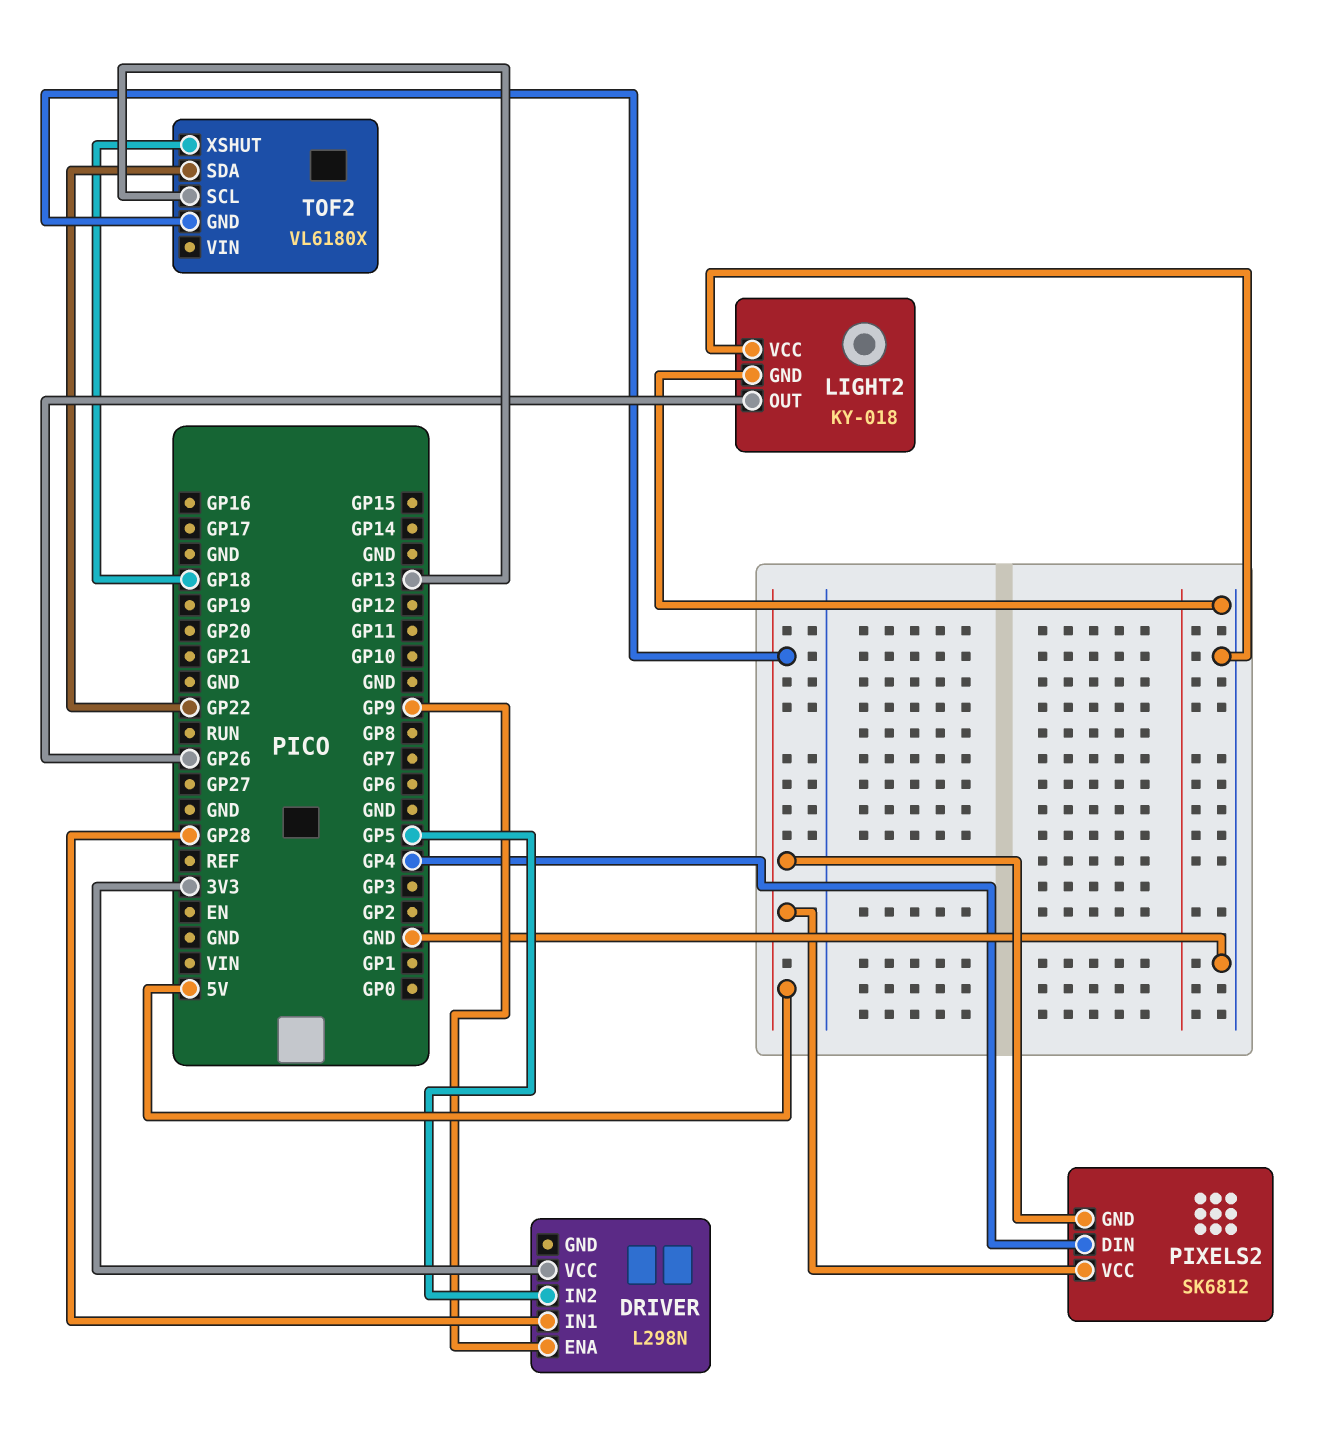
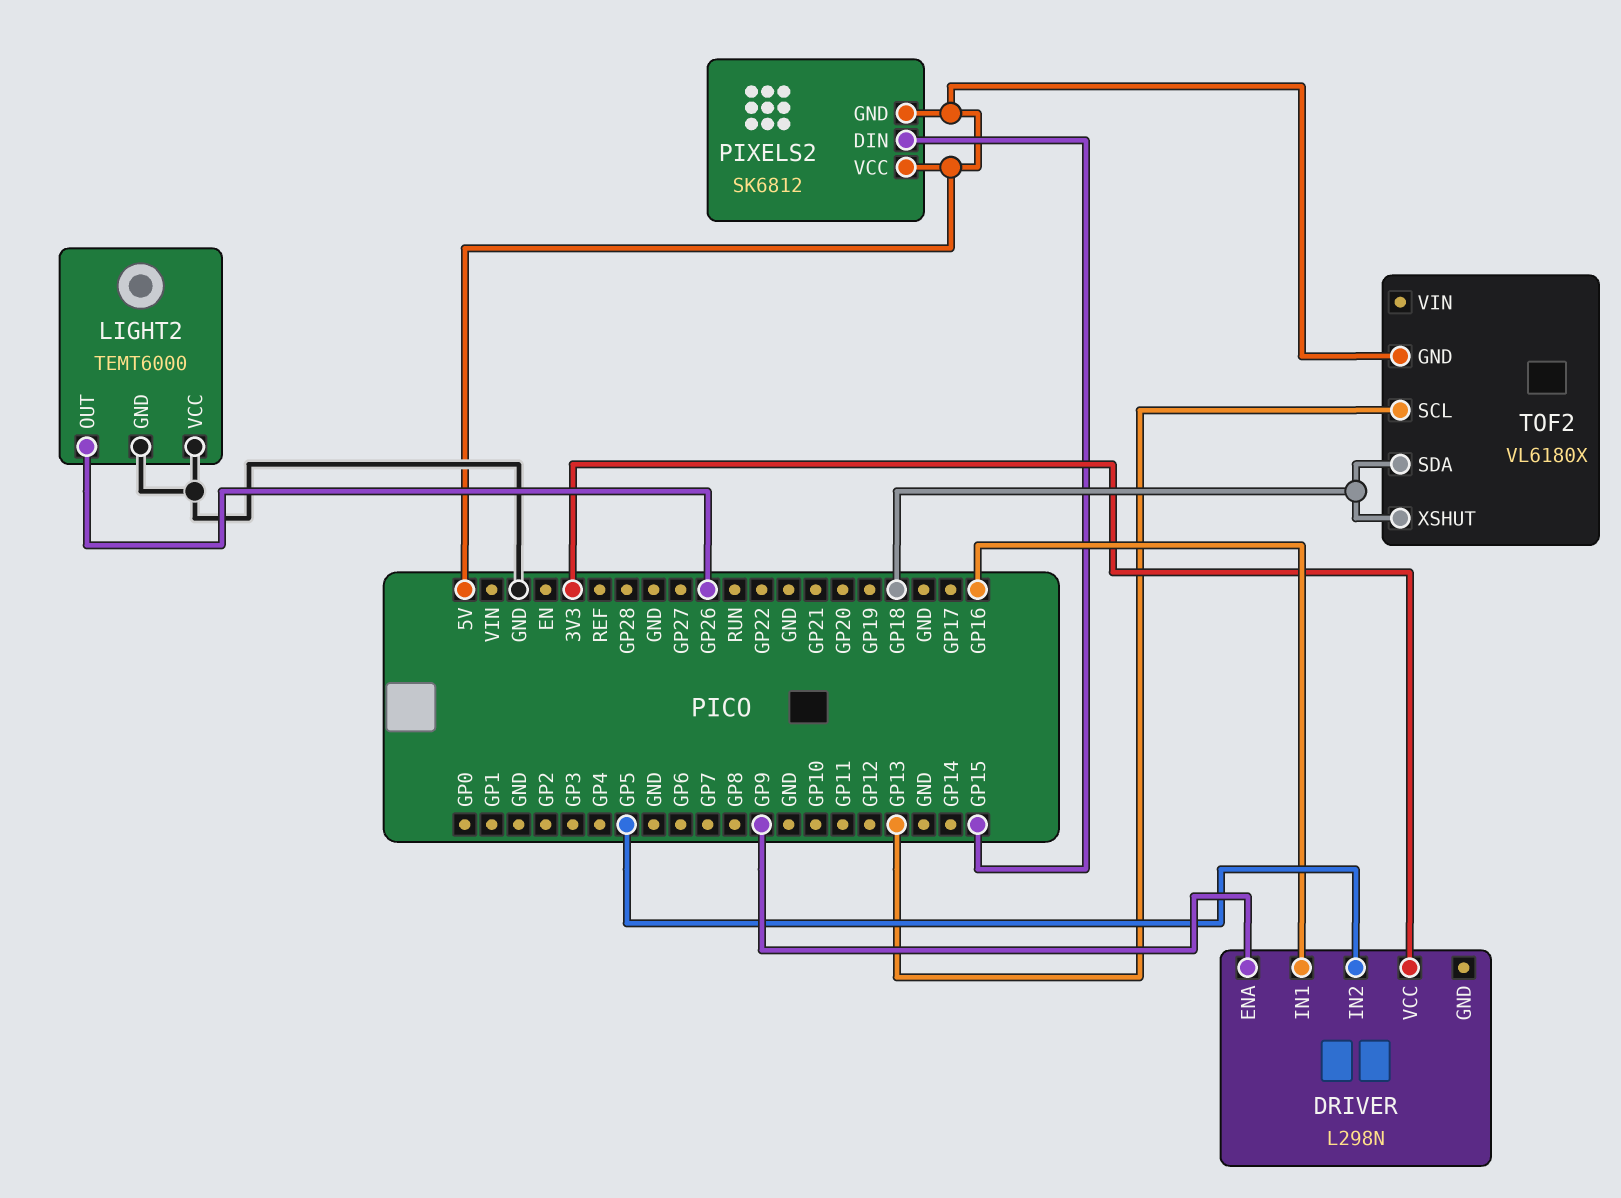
DRIVER pin IN1: GP28 -> GP16
LIGHT2: KY-018 -> TEMT6000
PIXELS2 pin DIN: GP4 -> GP15
TOF2 pin SDA: GP22 -> GP18

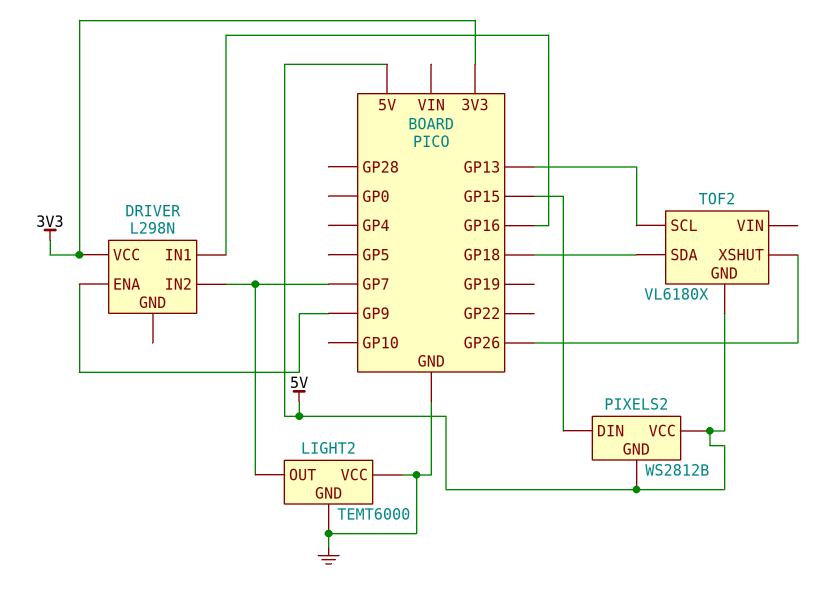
DRIVER pin IN2: GP5 -> GP7
LIGHT2 pin OUT: GP26 -> GP7
PIXELS2: SK6812 -> WS2812B
TOF2 pin XSHUT: GP18 -> GP26

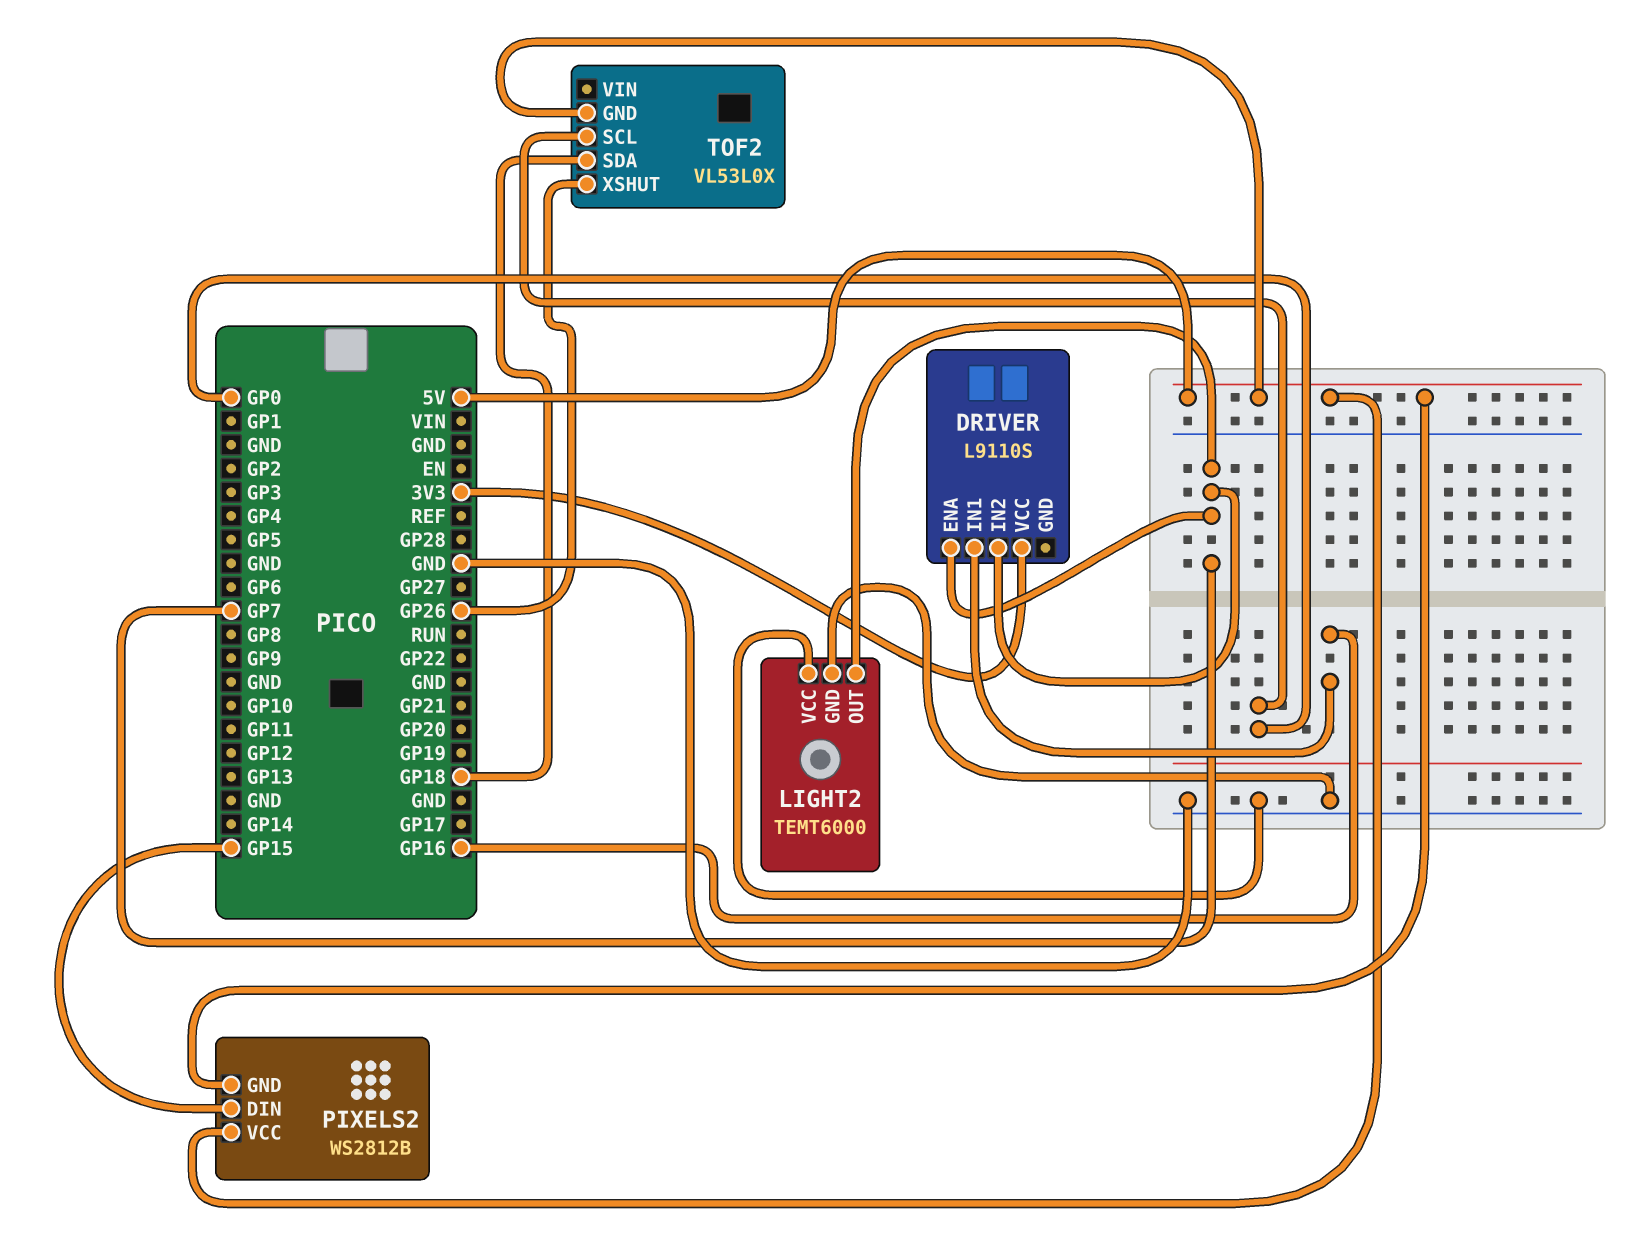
DRIVER: L298N -> L9110S
DRIVER pin ENA: GP9 -> GP7
TOF2: VL6180X -> VL53L0X
TOF2 pin SCL: GP13 -> GP0

